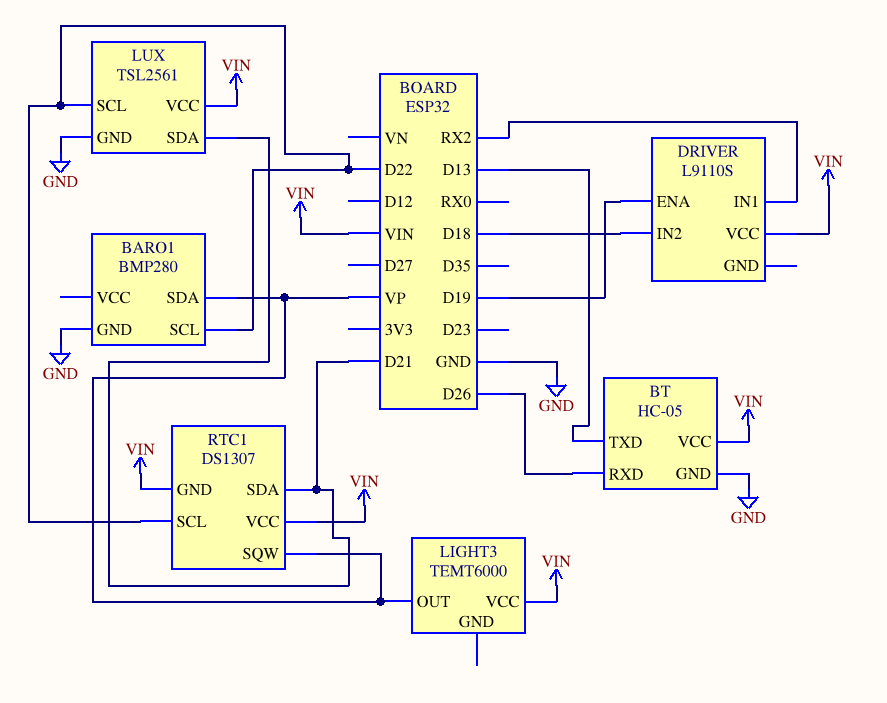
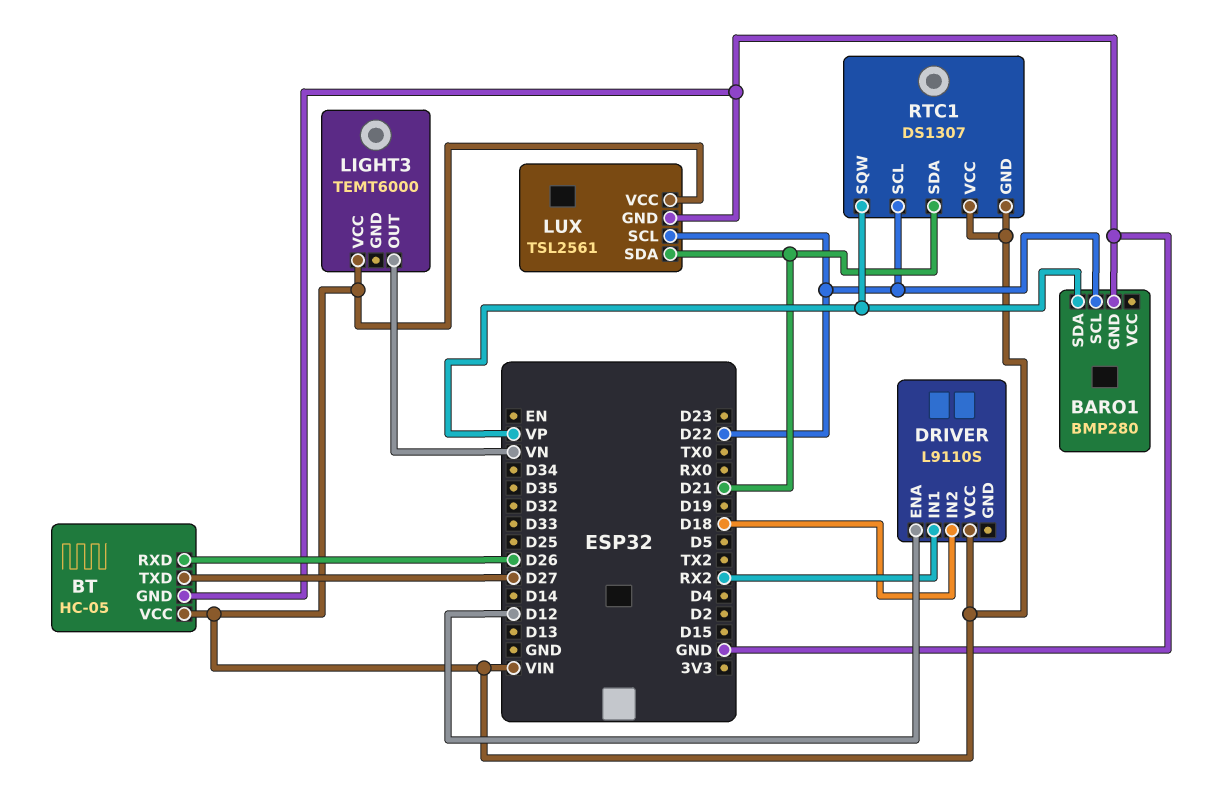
BT pin TXD: D13 -> D27
DRIVER pin ENA: D19 -> D12
LIGHT3 pin OUT: VP -> VN

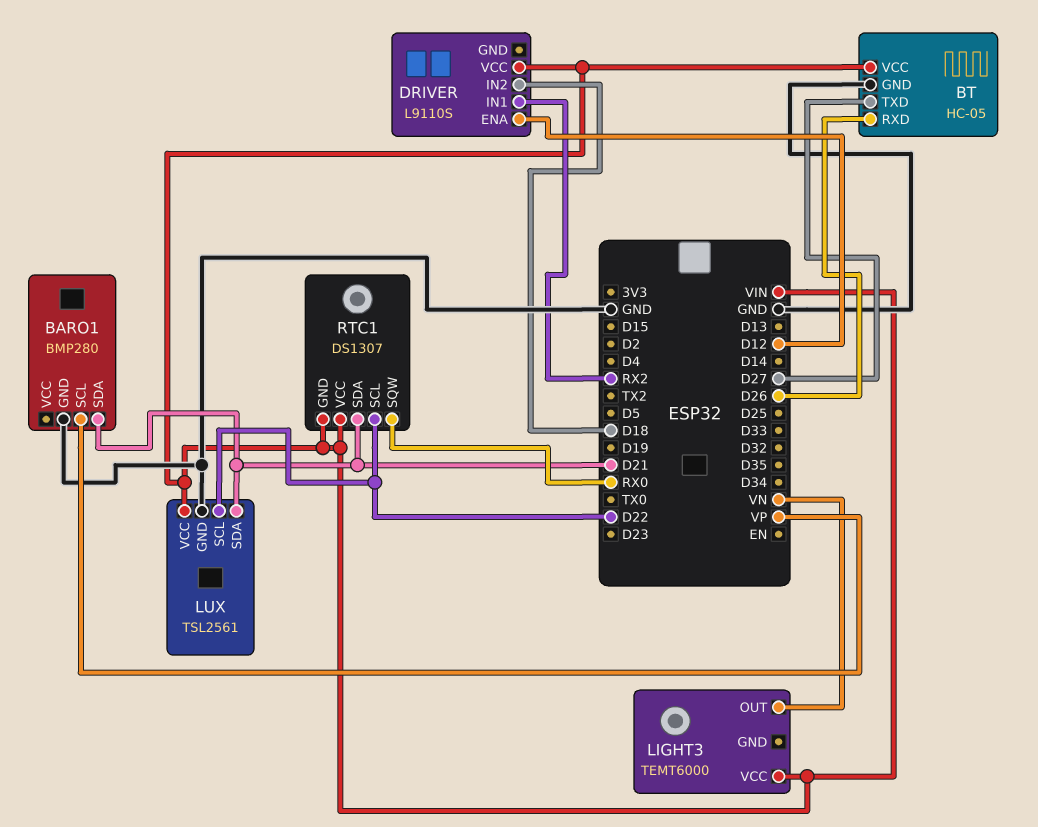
BARO1 pin SCL: D22 -> VP
BARO1 pin SDA: VP -> D21
RTC1 pin SQW: VP -> RX0

